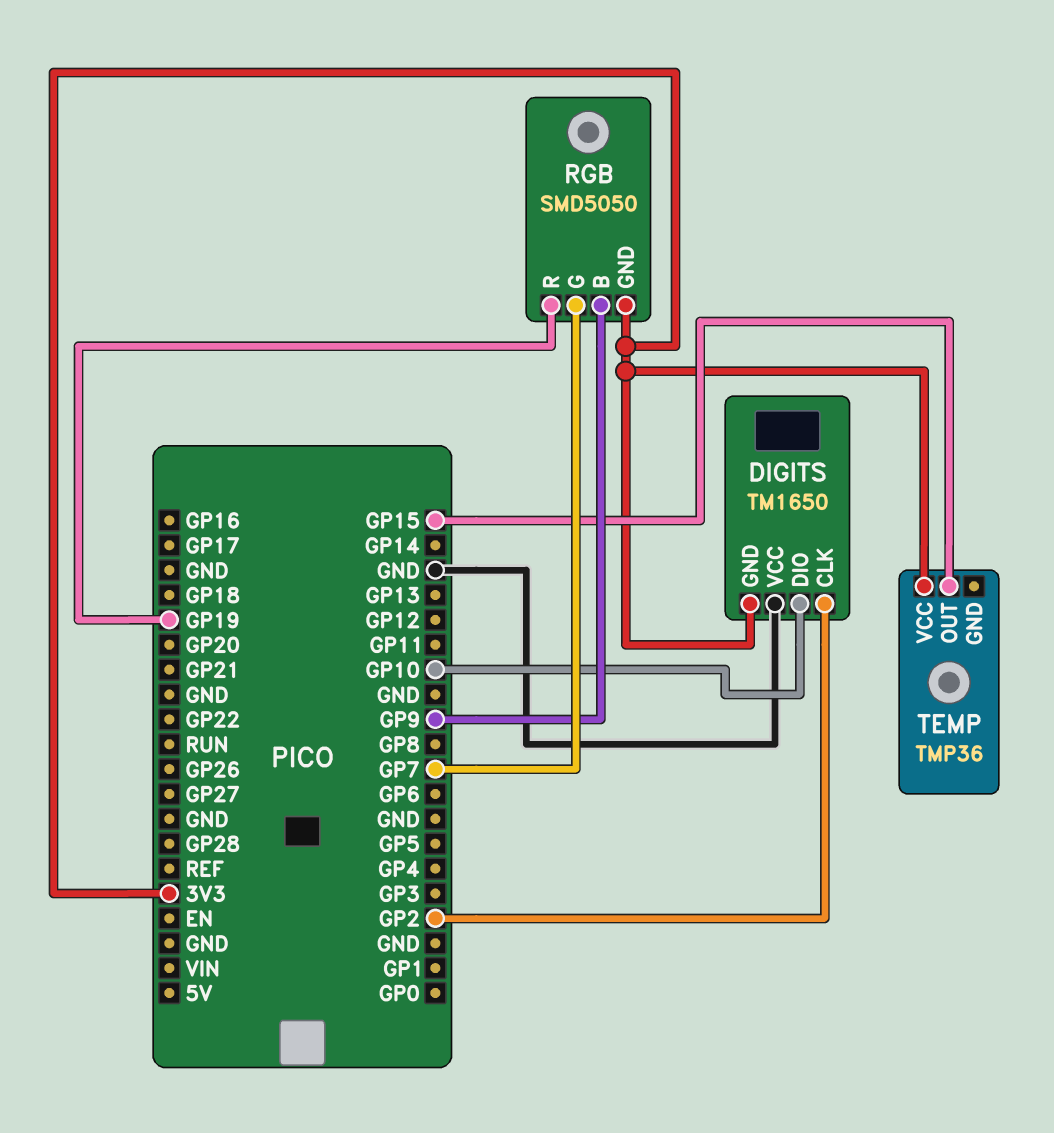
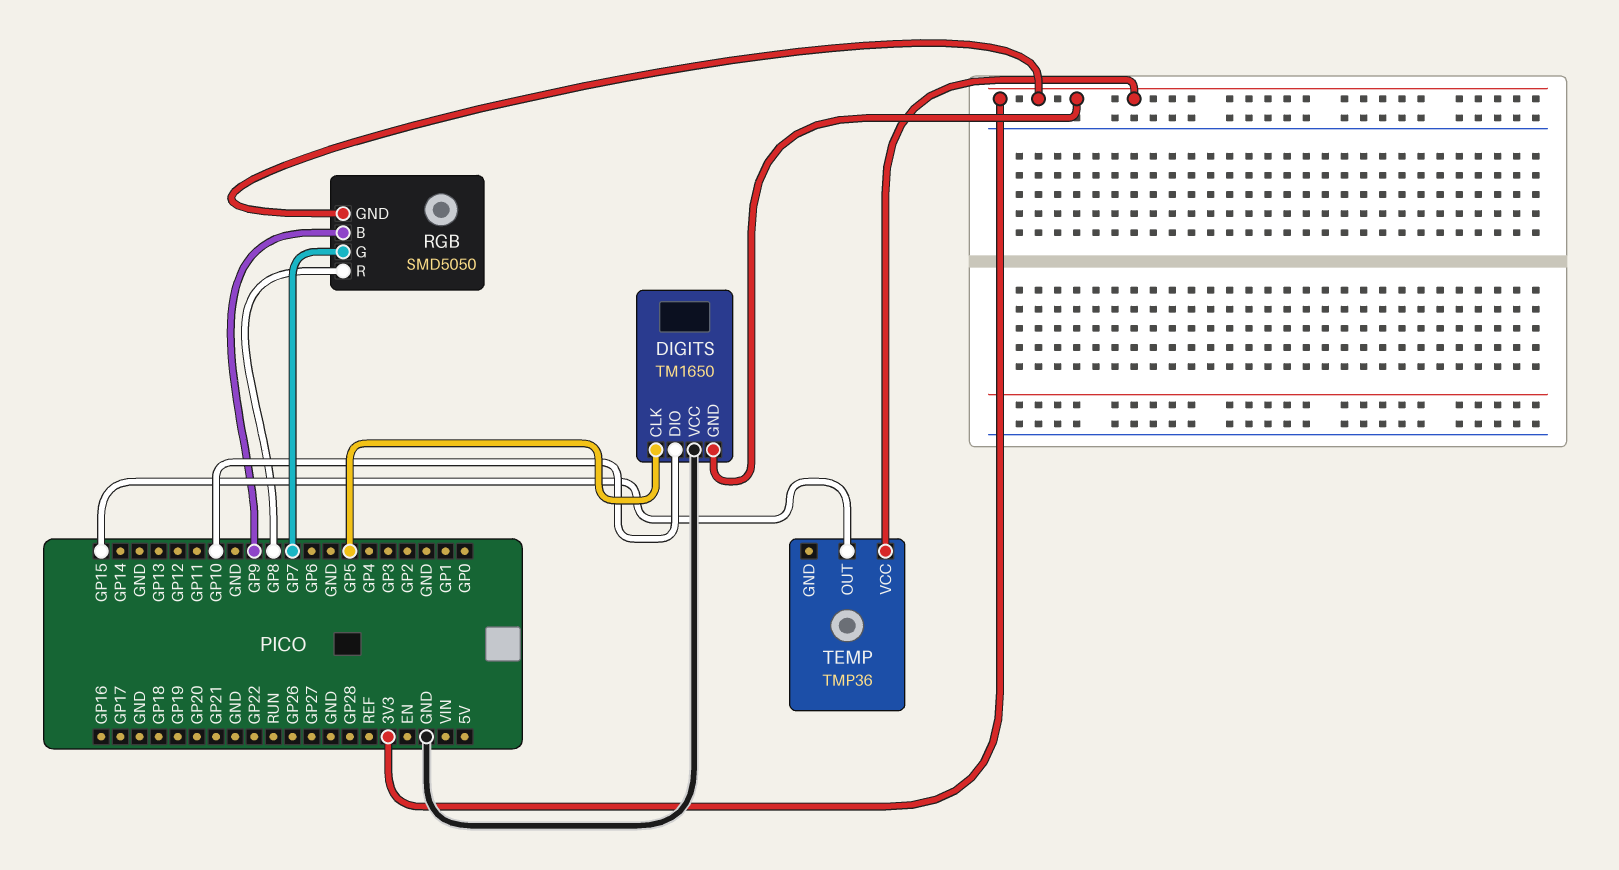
DIGITS pin CLK: GP2 -> GP5
RGB pin R: GP19 -> GP8

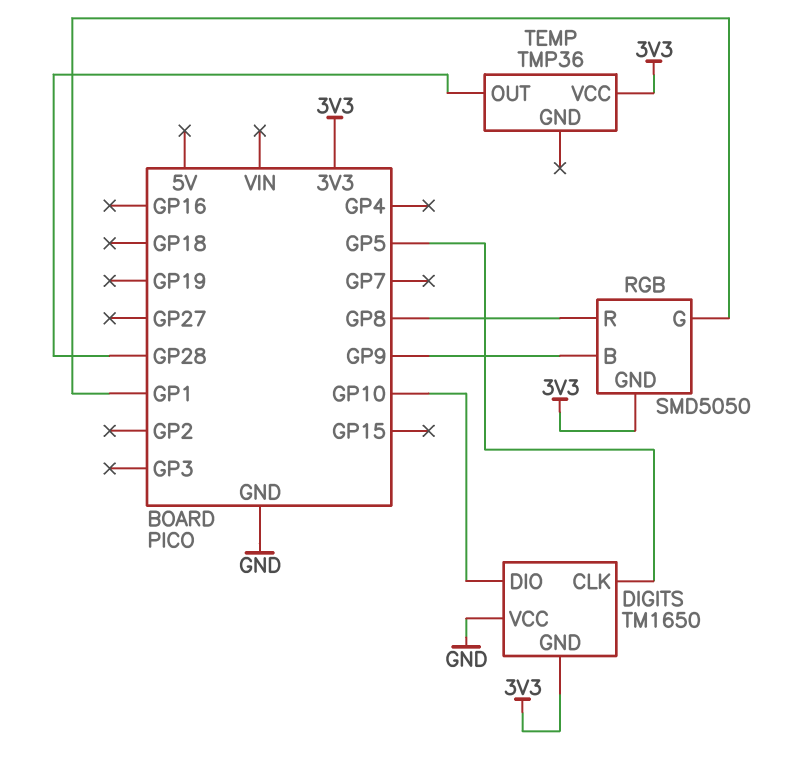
RGB pin G: GP7 -> GP1
TEMP pin OUT: GP15 -> GP28

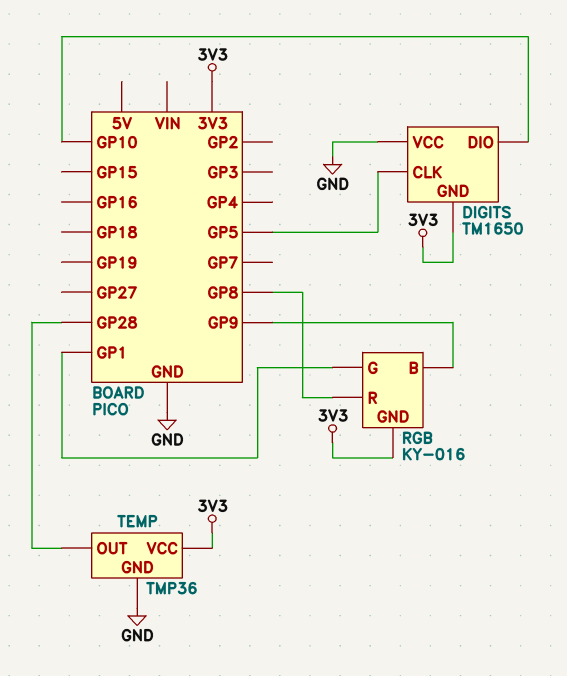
RGB: SMD5050 -> KY-016
TEMP pin GND: none -> GND

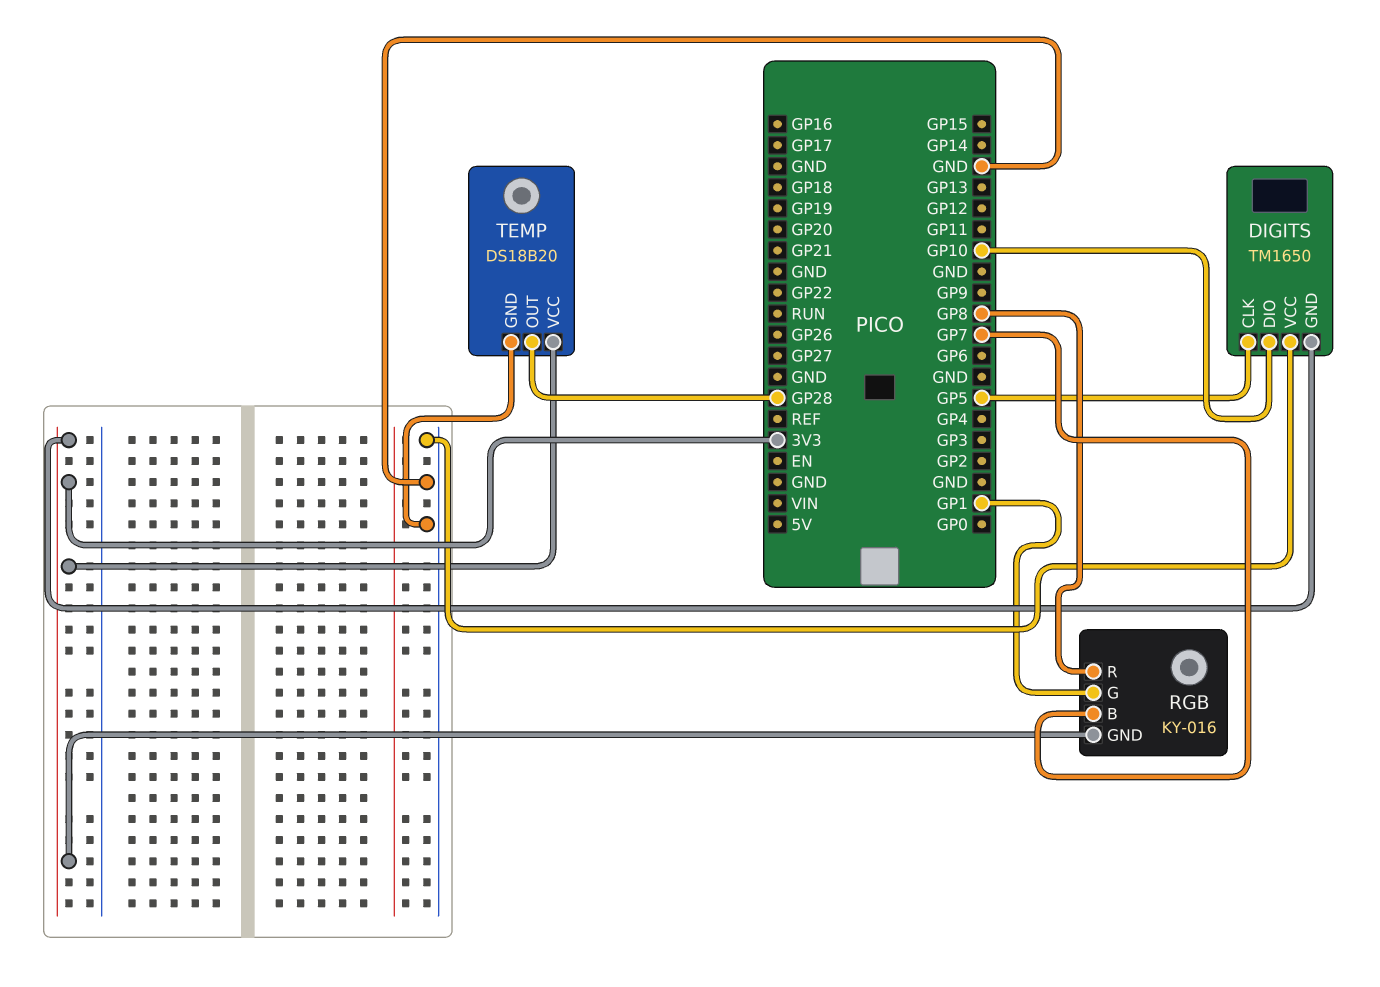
RGB pin B: GP9 -> GP7
TEMP: TMP36 -> DS18B20

